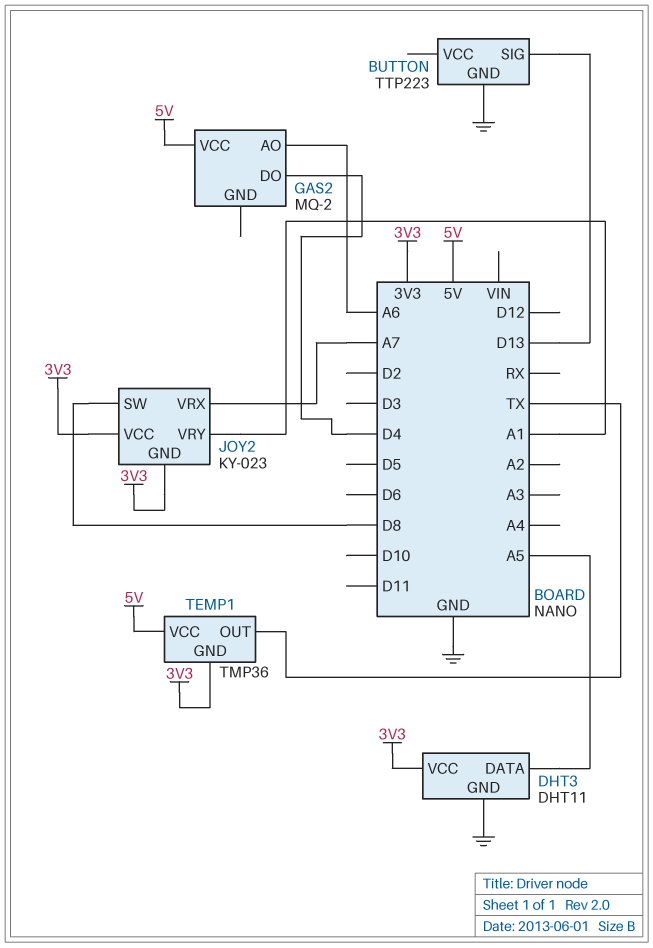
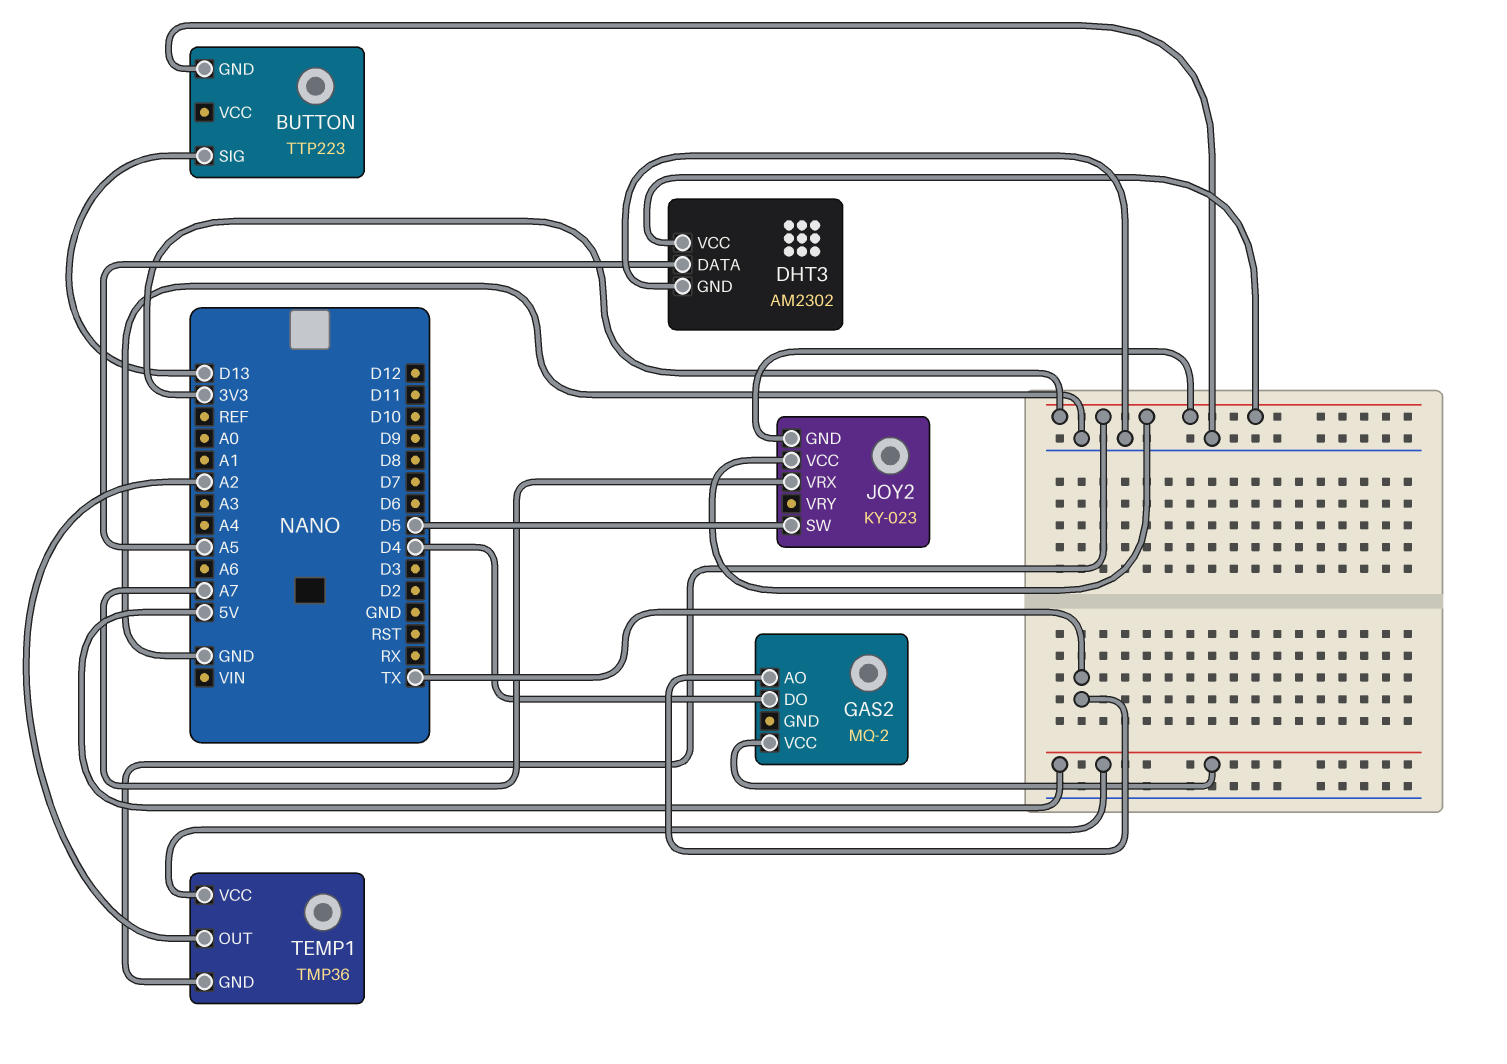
DHT3: DHT11 -> AM2302
GAS2 pin AO: A6 -> TX
JOY2 pin SW: D8 -> D5
JOY2 pin VRY: A1 -> none
TEMP1 pin OUT: TX -> A2

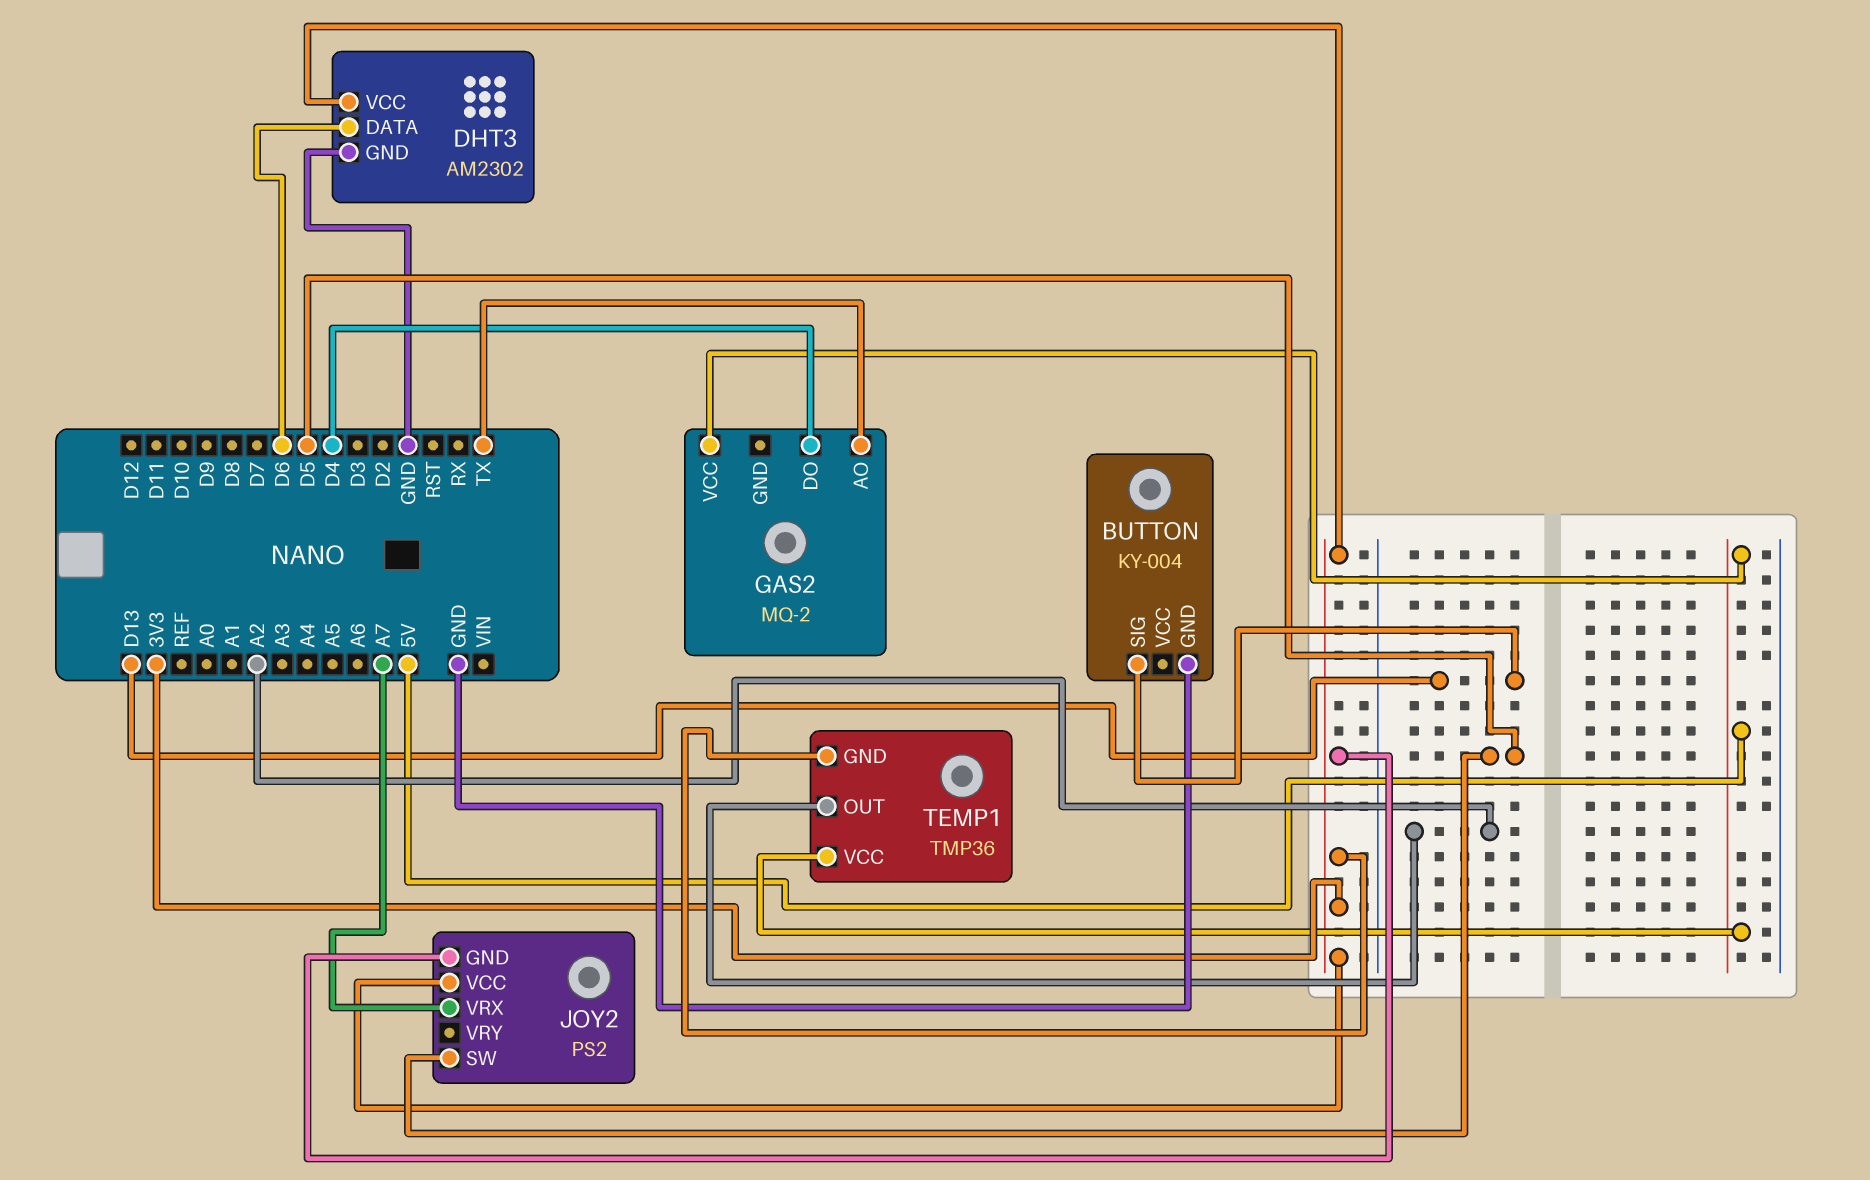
BUTTON: TTP223 -> KY-004
DHT3 pin DATA: A5 -> D6
JOY2: KY-023 -> PS2

